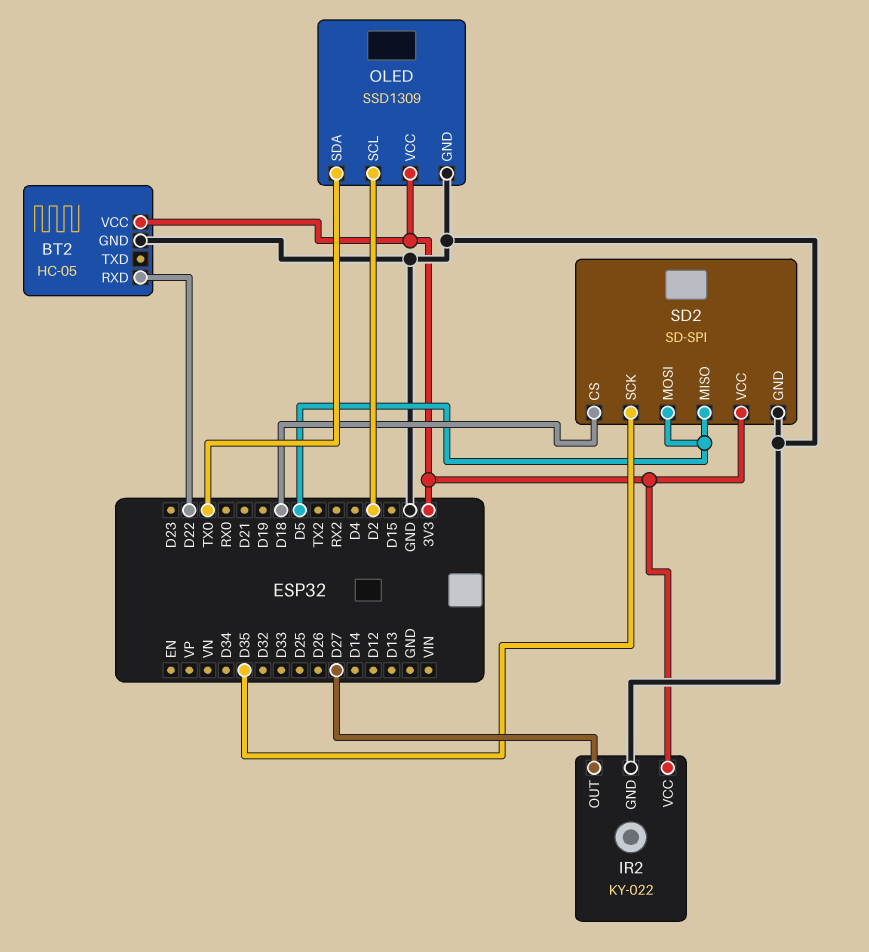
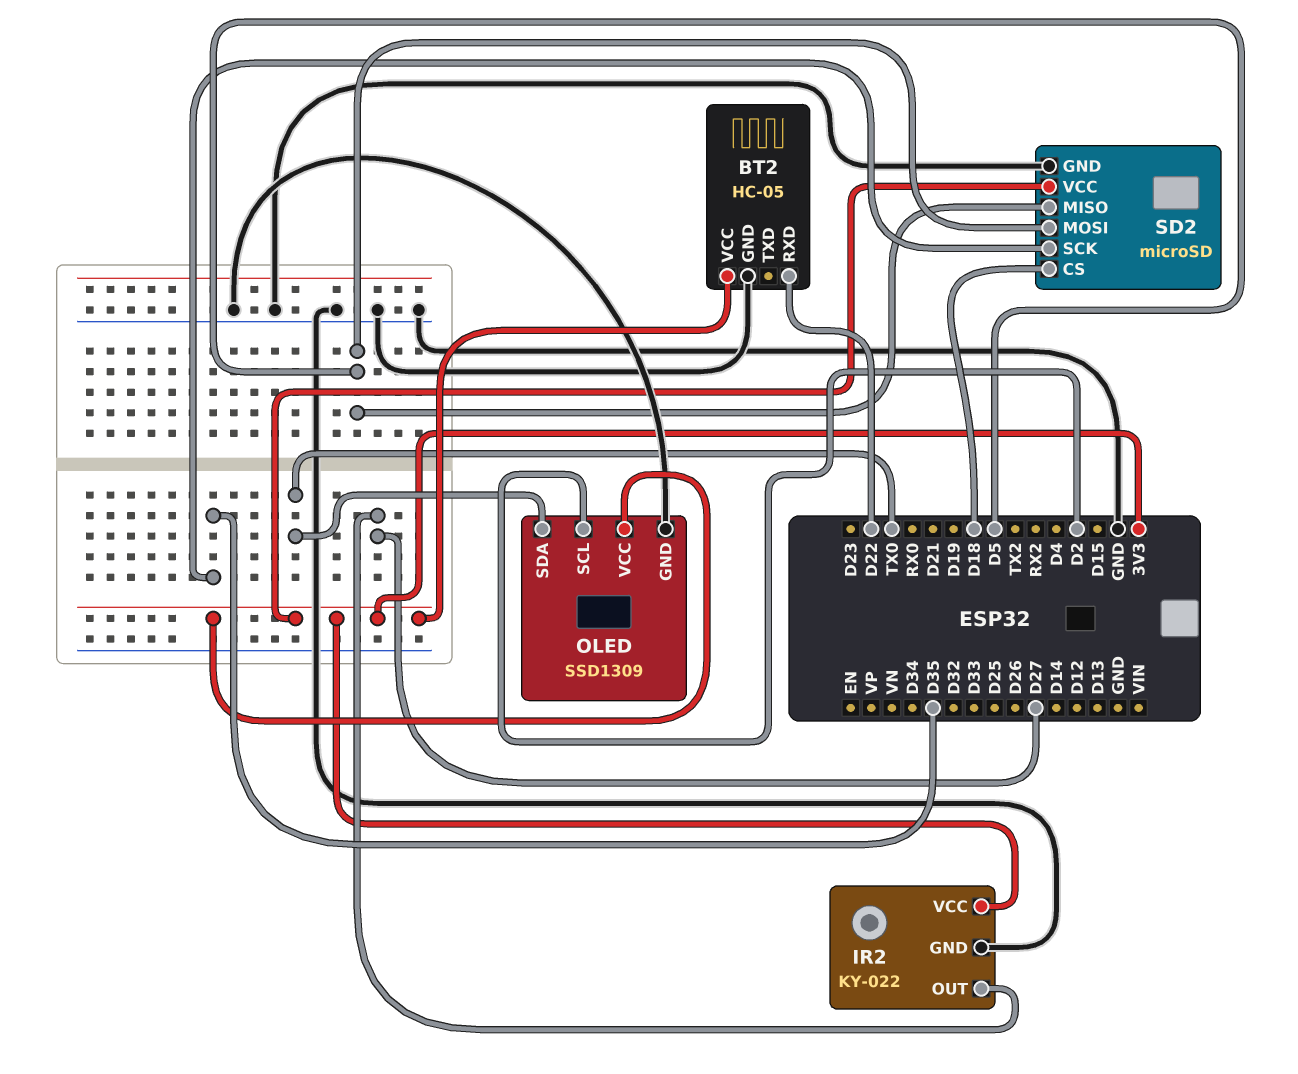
SD2: SD-SPI -> microSD

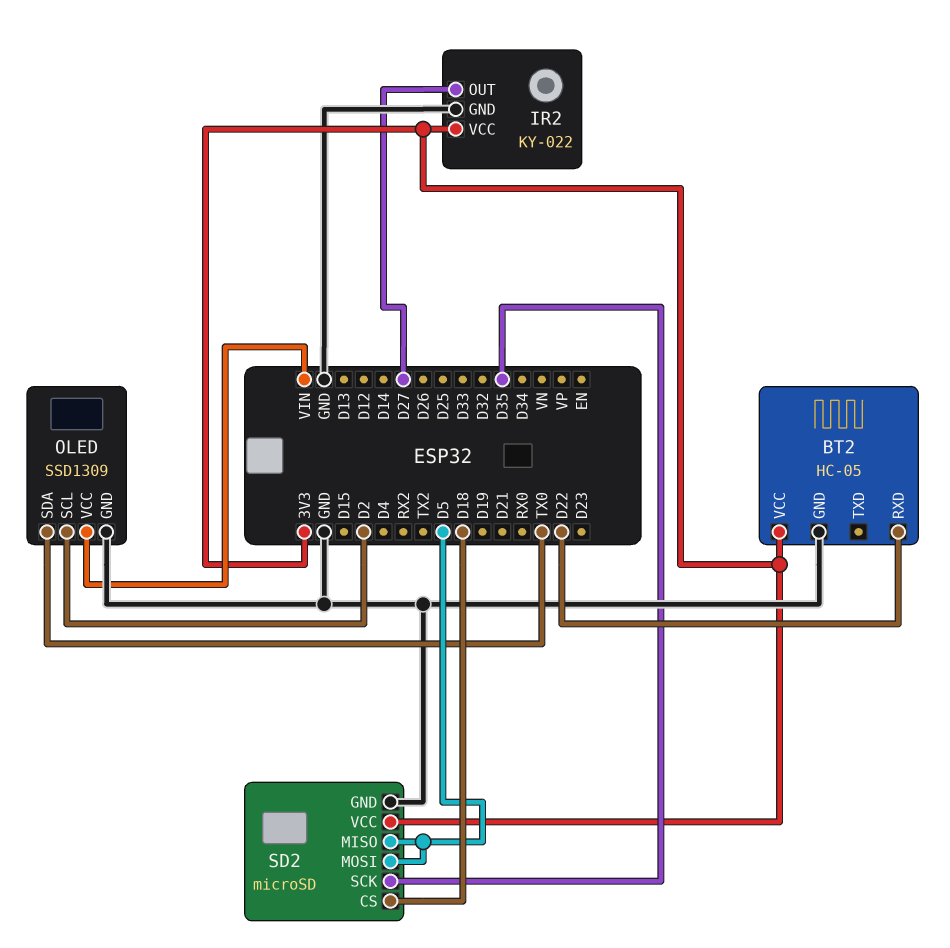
OLED pin VCC: 3V3 -> VIN

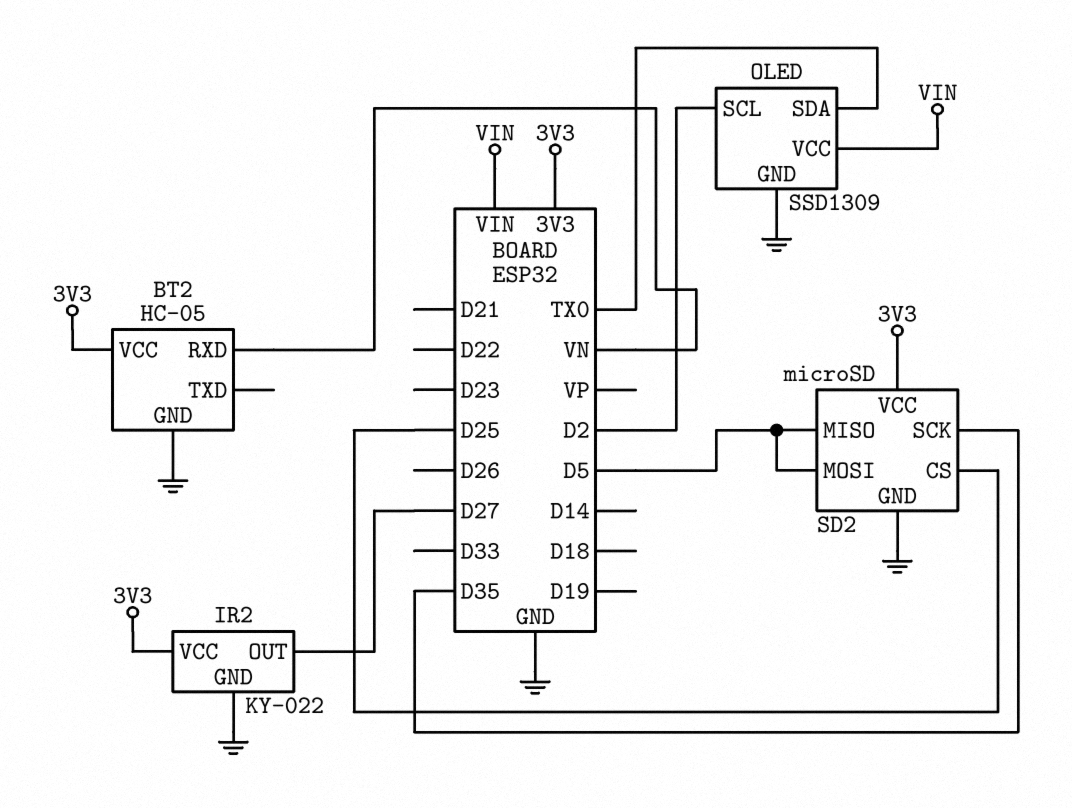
BT2 pin RXD: D22 -> VN
SD2 pin CS: D18 -> D25

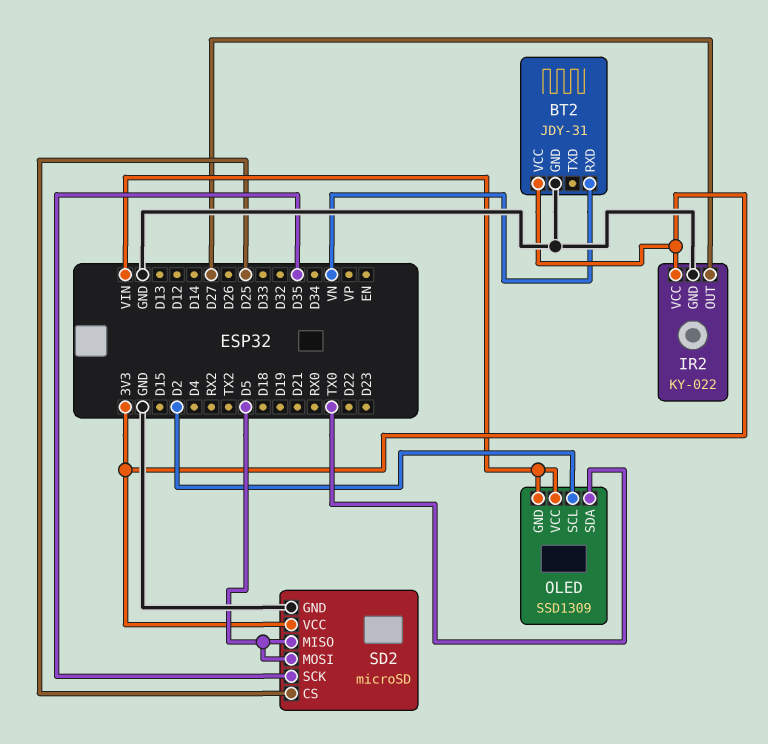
BT2: HC-05 -> JDY-31
OLED pin GND: GND -> VIN

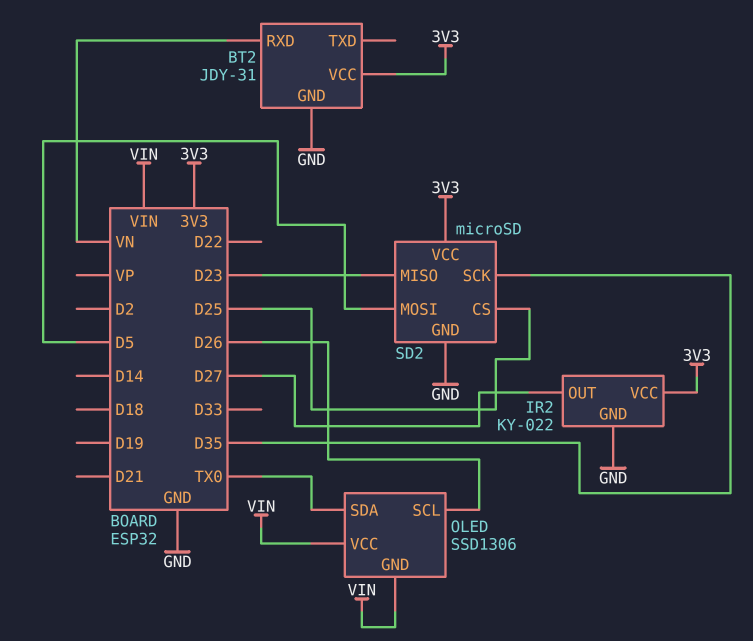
OLED: SSD1309 -> SSD1306
OLED pin SCL: D2 -> D26
SD2 pin MISO: D5 -> D23

